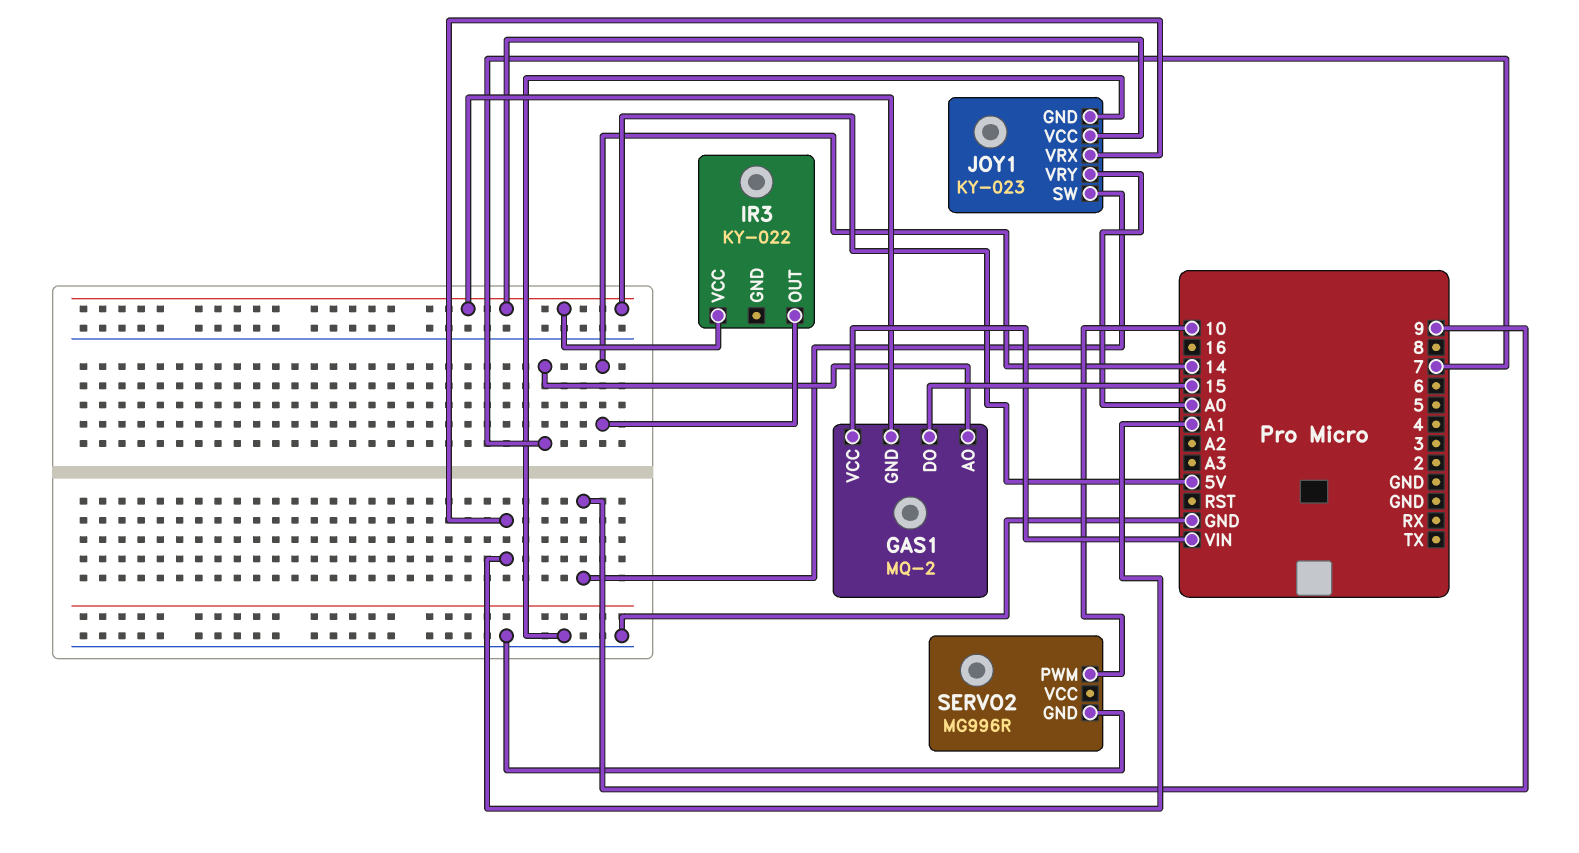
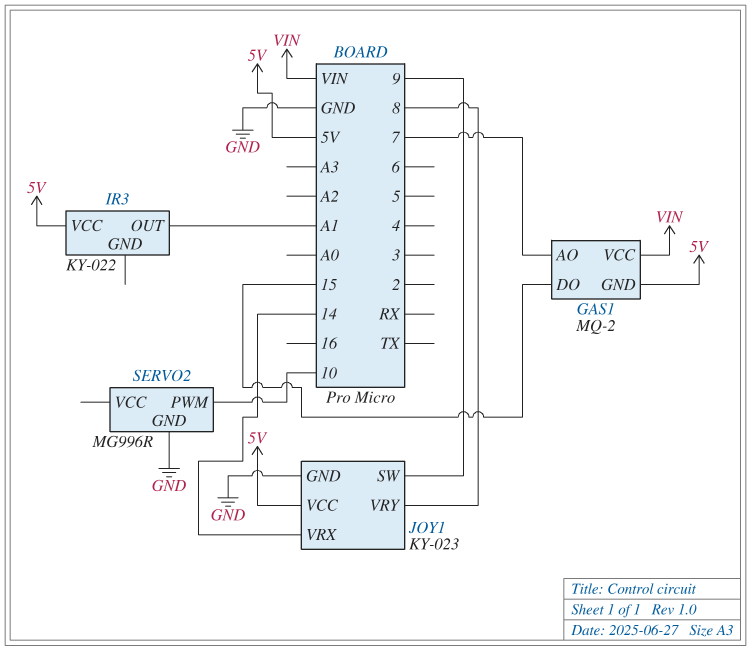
IR3 pin OUT: 14 -> A1
JOY1 pin VRX: A1 -> 14
JOY1 pin VRY: A0 -> 8

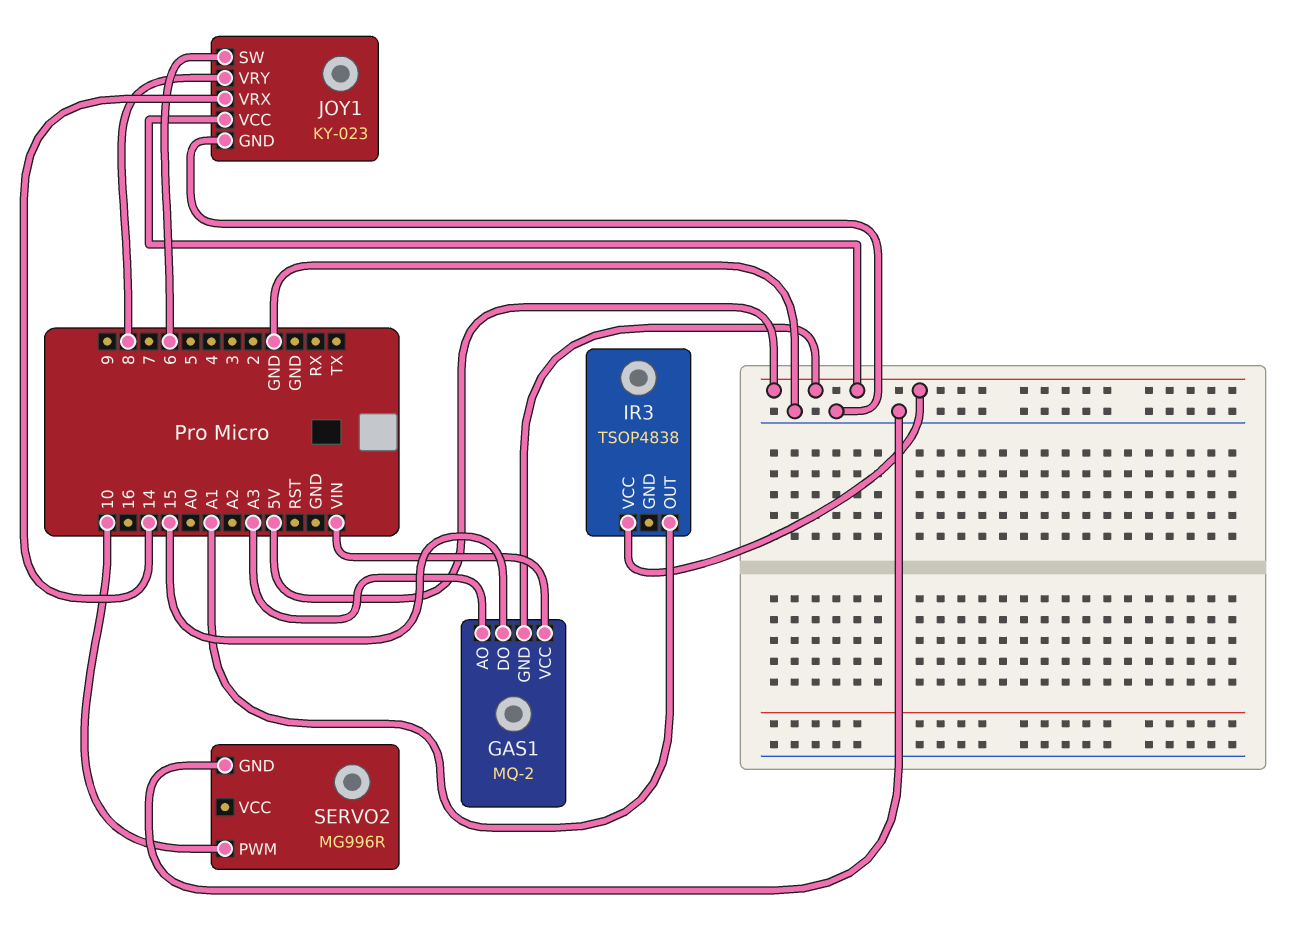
GAS1 pin AO: 7 -> A3
IR3: KY-022 -> TSOP4838
JOY1 pin SW: 9 -> 6

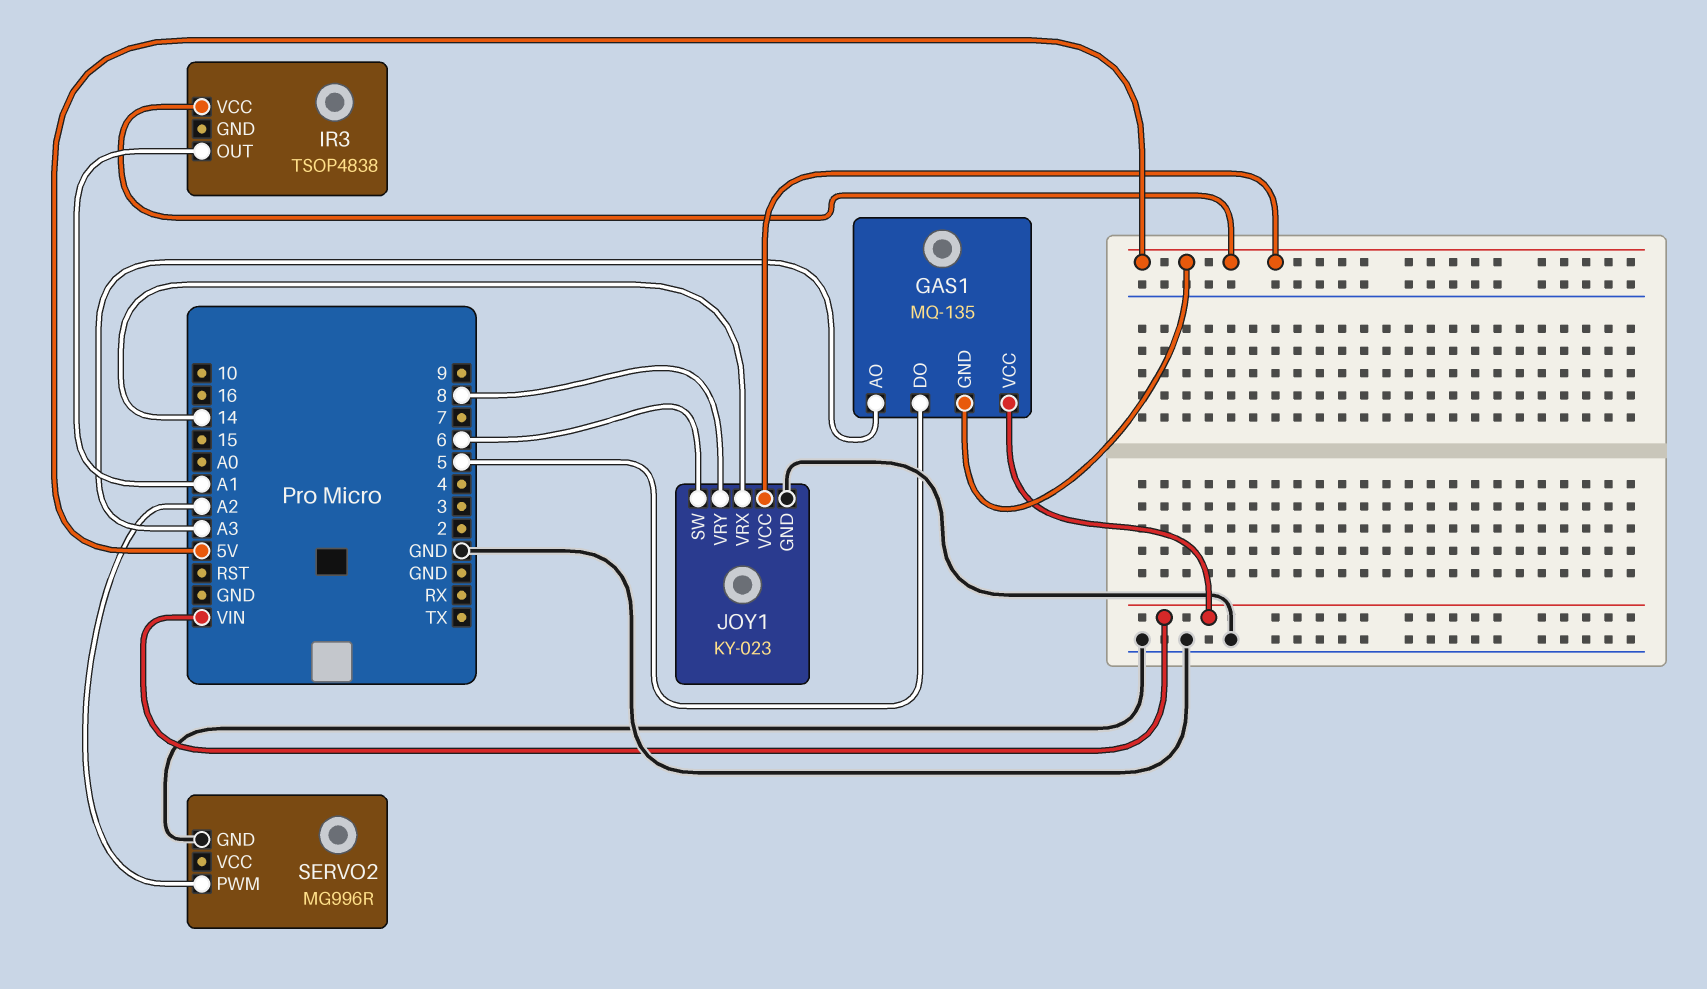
GAS1: MQ-2 -> MQ-135
GAS1 pin DO: 15 -> 5
SERVO2 pin PWM: 10 -> A2

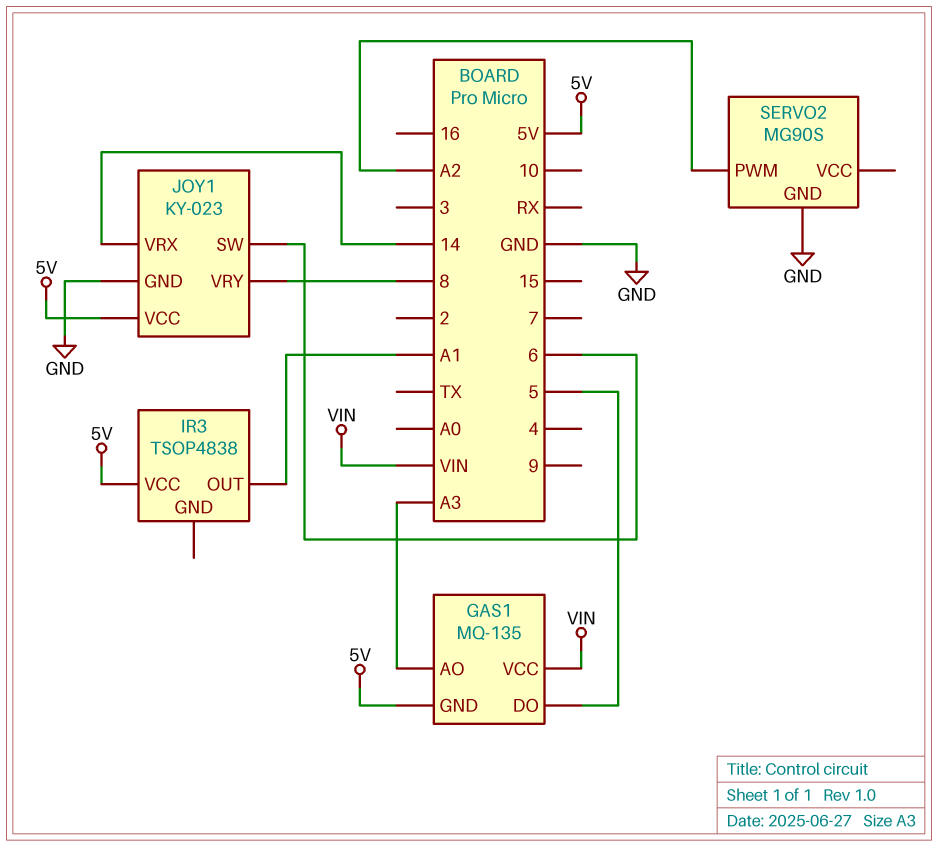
SERVO2: MG996R -> MG90S

